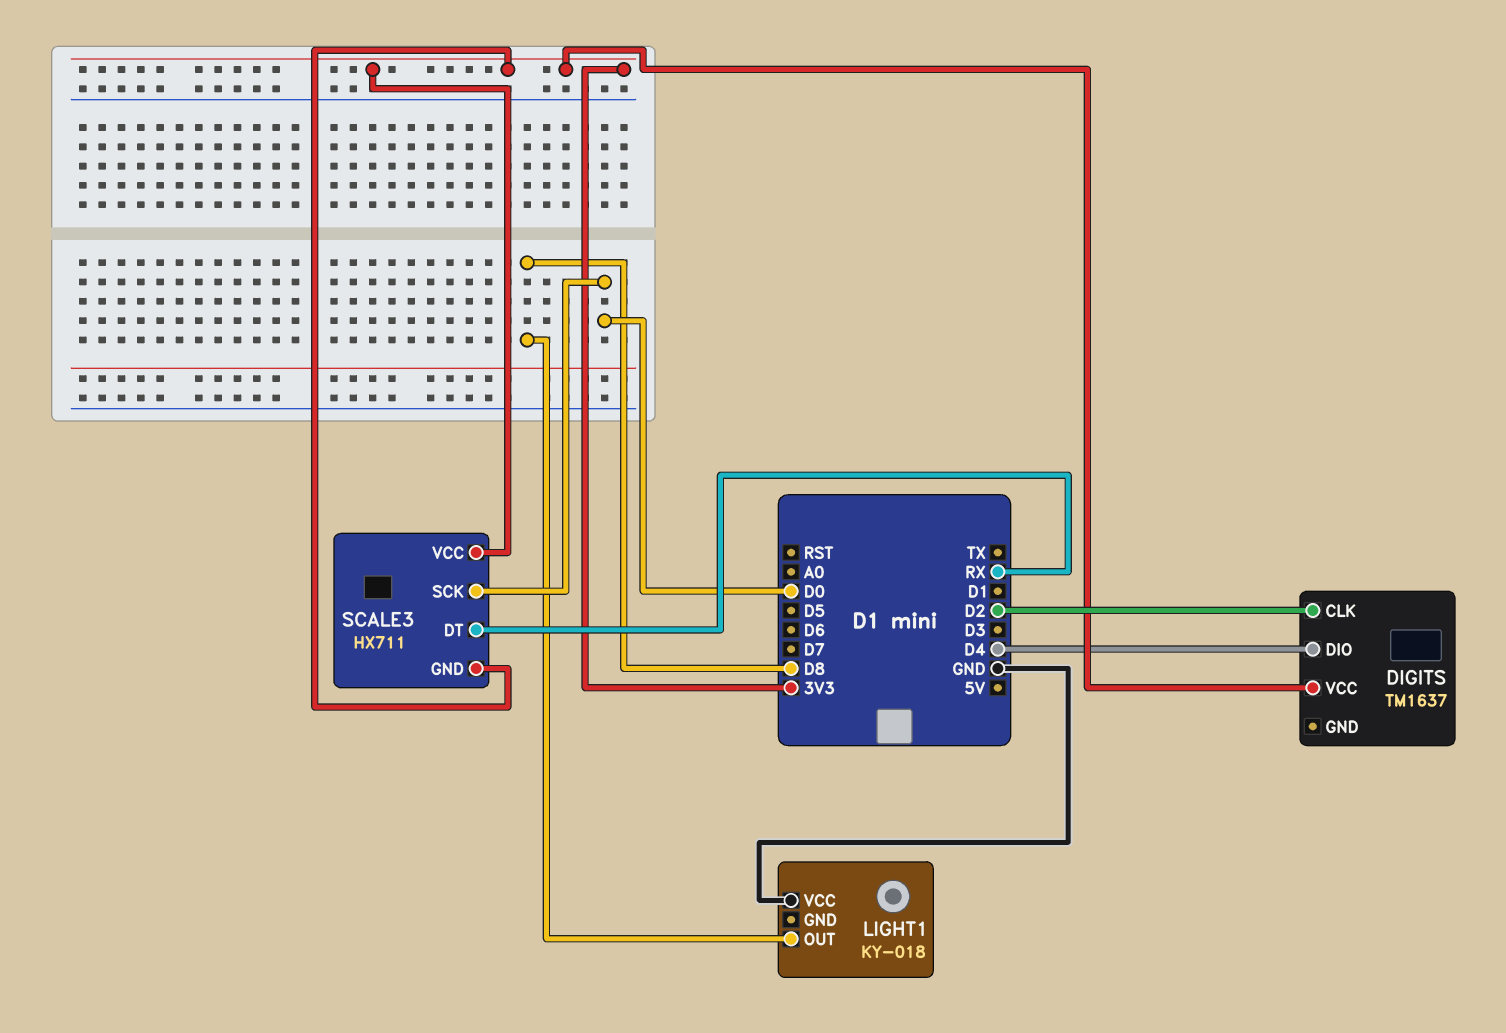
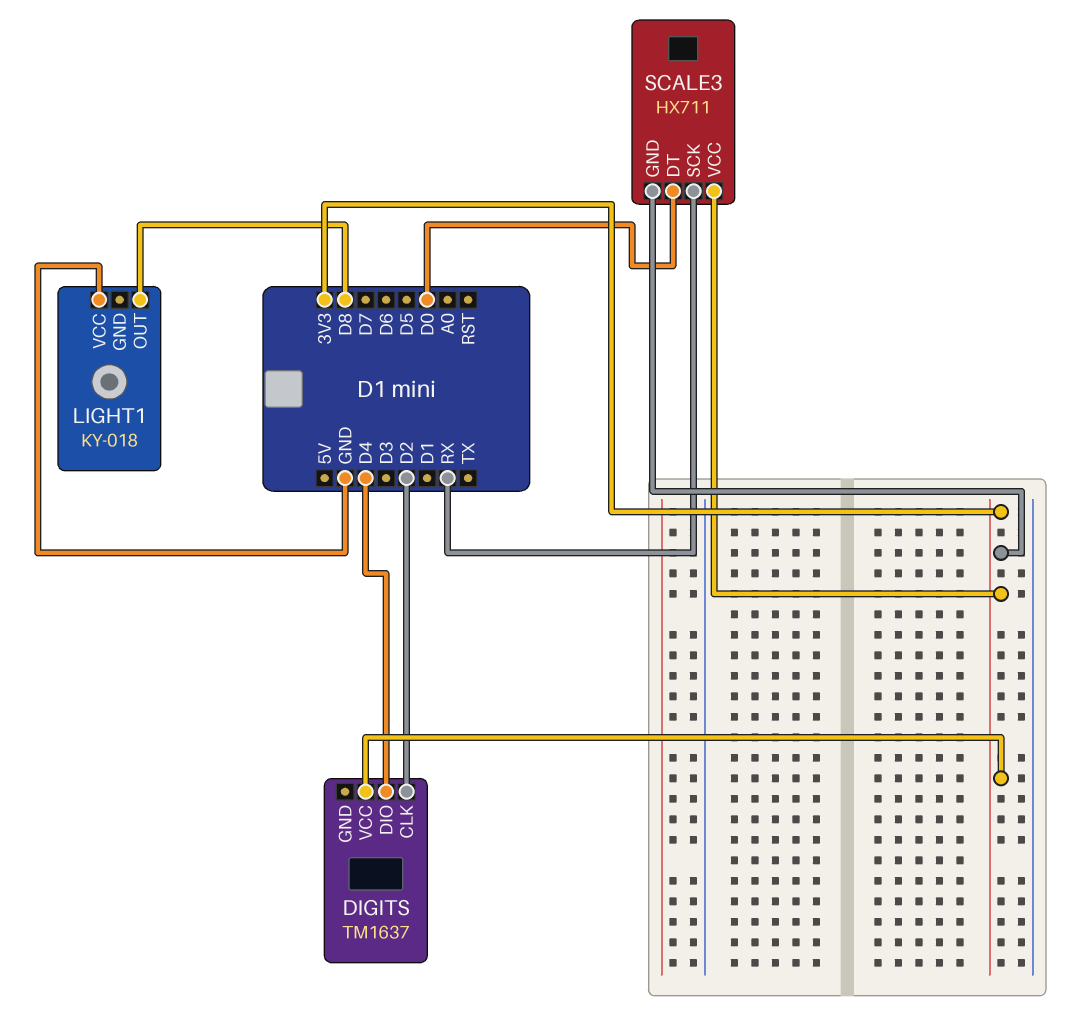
SCALE3 pin DT: RX -> D0
SCALE3 pin SCK: D0 -> RX

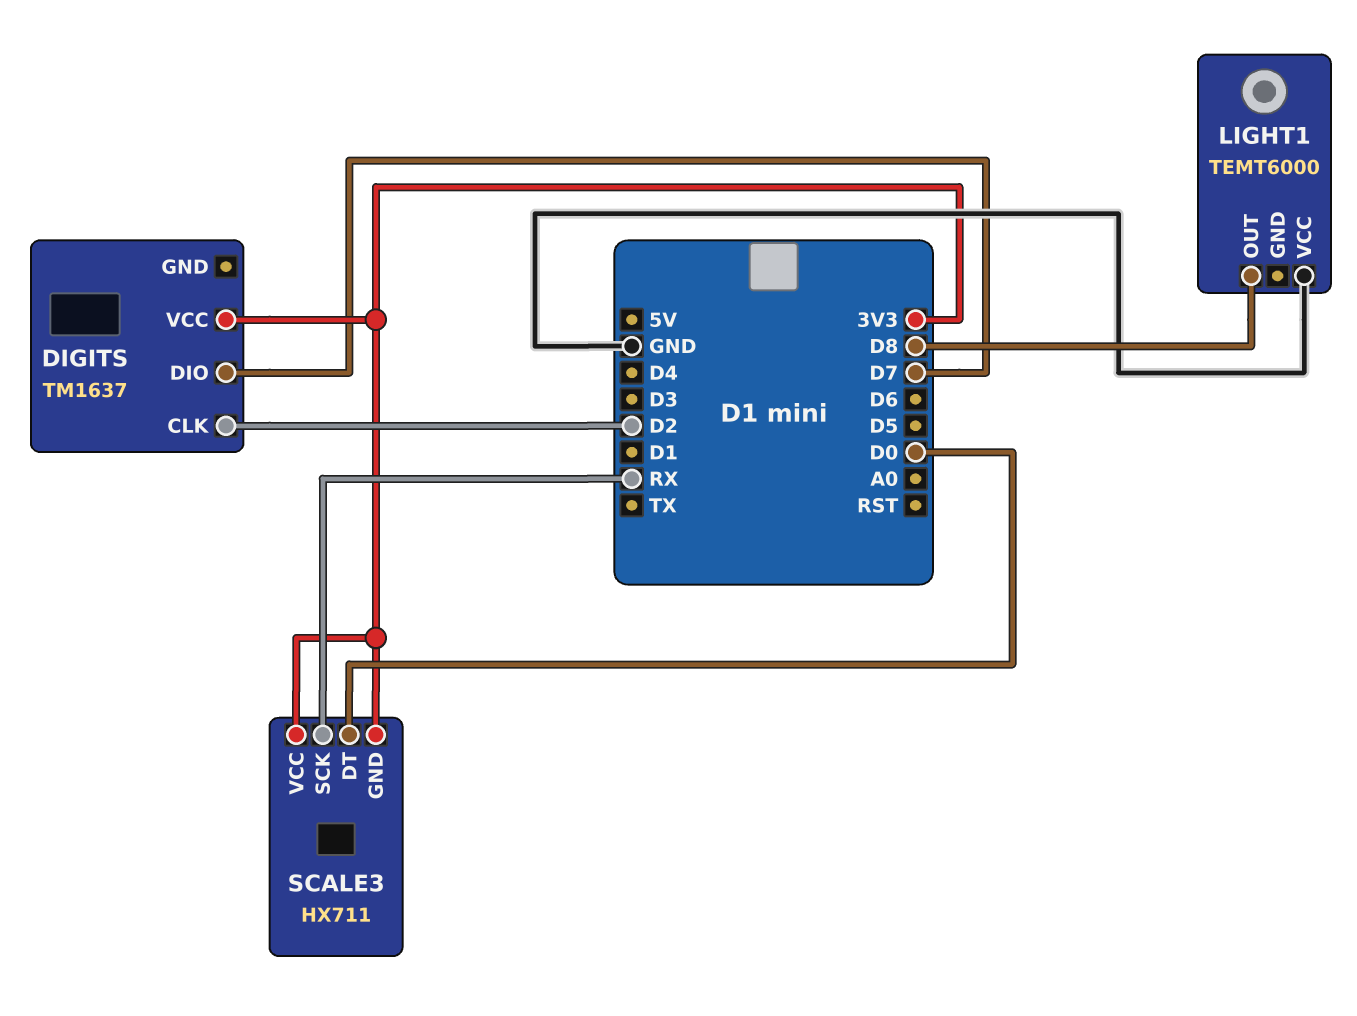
DIGITS pin DIO: D4 -> D7
LIGHT1: KY-018 -> TEMT6000

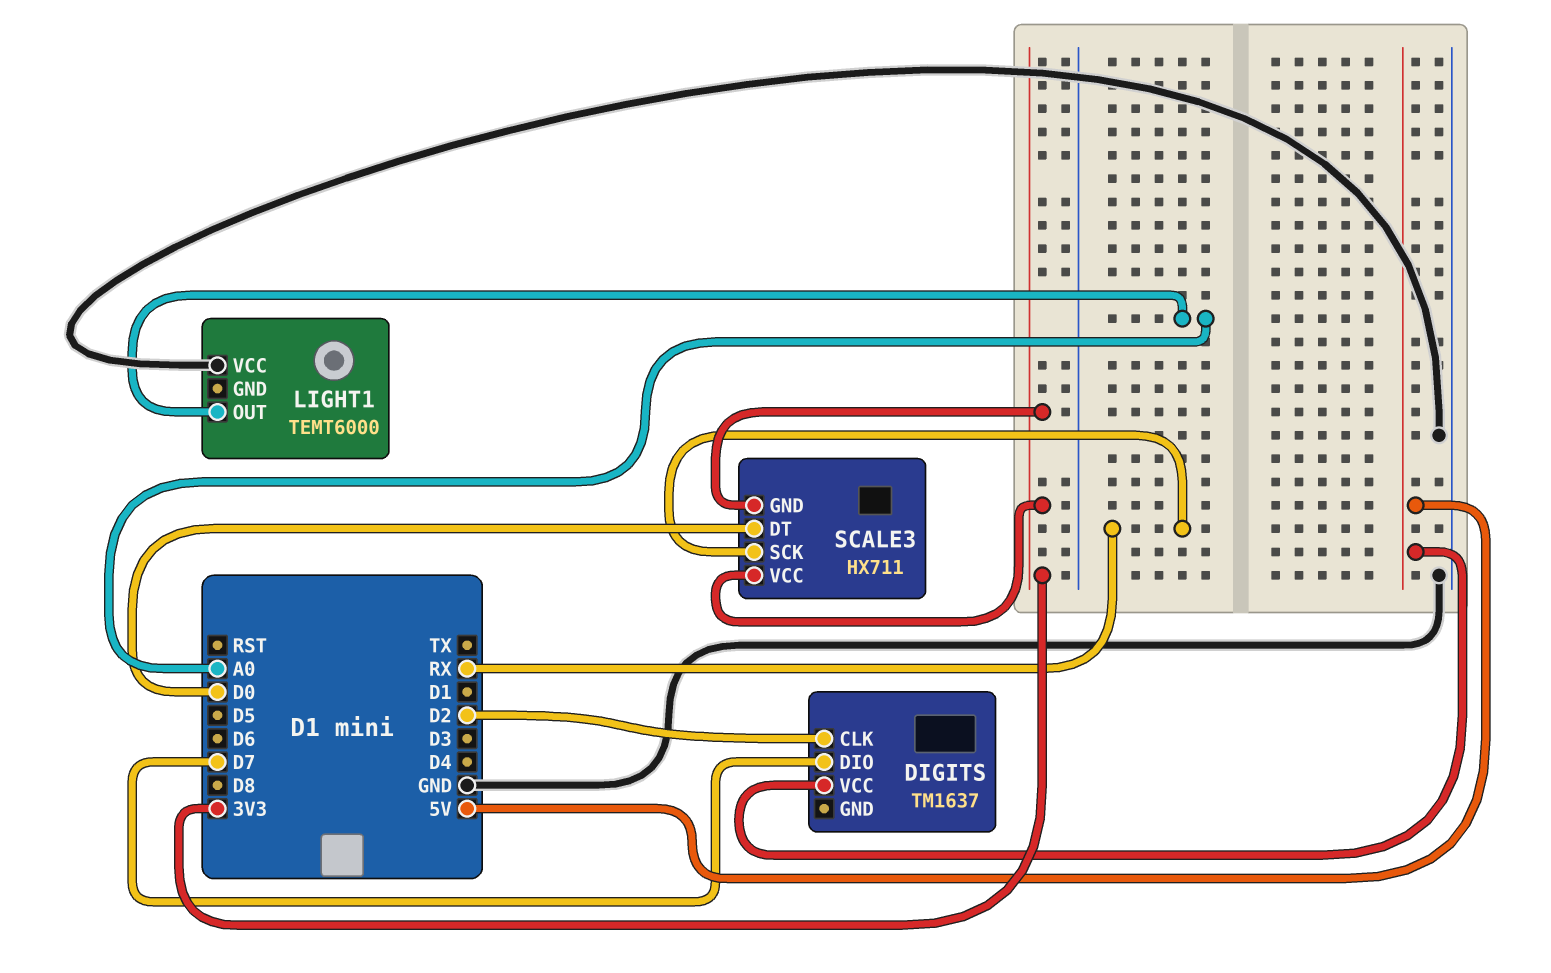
DIGITS pin VCC: 3V3 -> 5V
LIGHT1 pin OUT: D8 -> A0

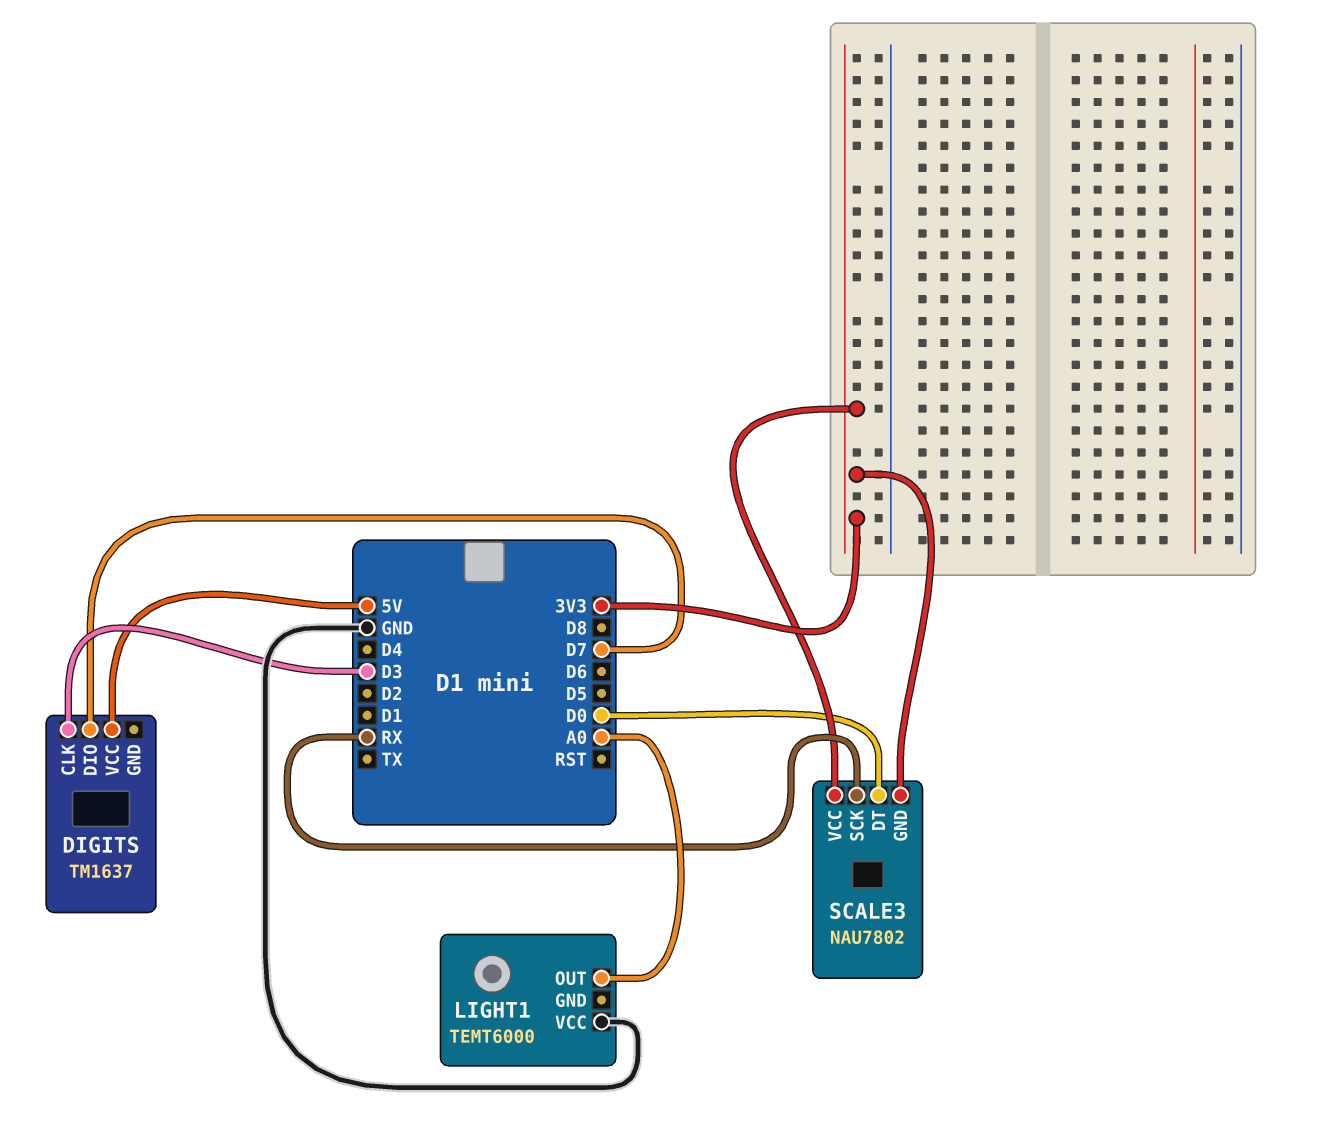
DIGITS pin CLK: D2 -> D3
SCALE3: HX711 -> NAU7802

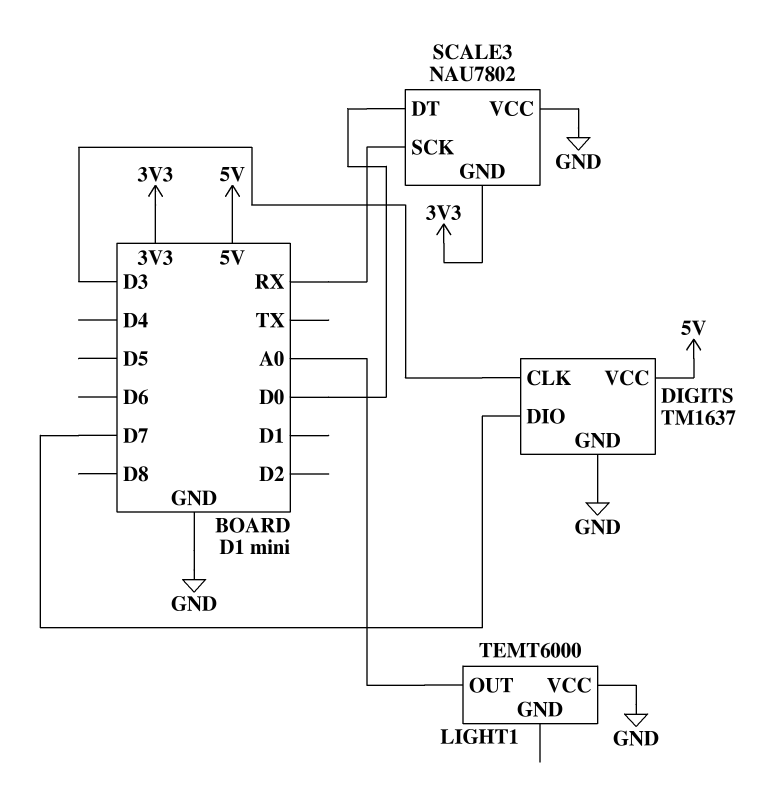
DIGITS pin GND: none -> GND
SCALE3 pin VCC: 3V3 -> GND

